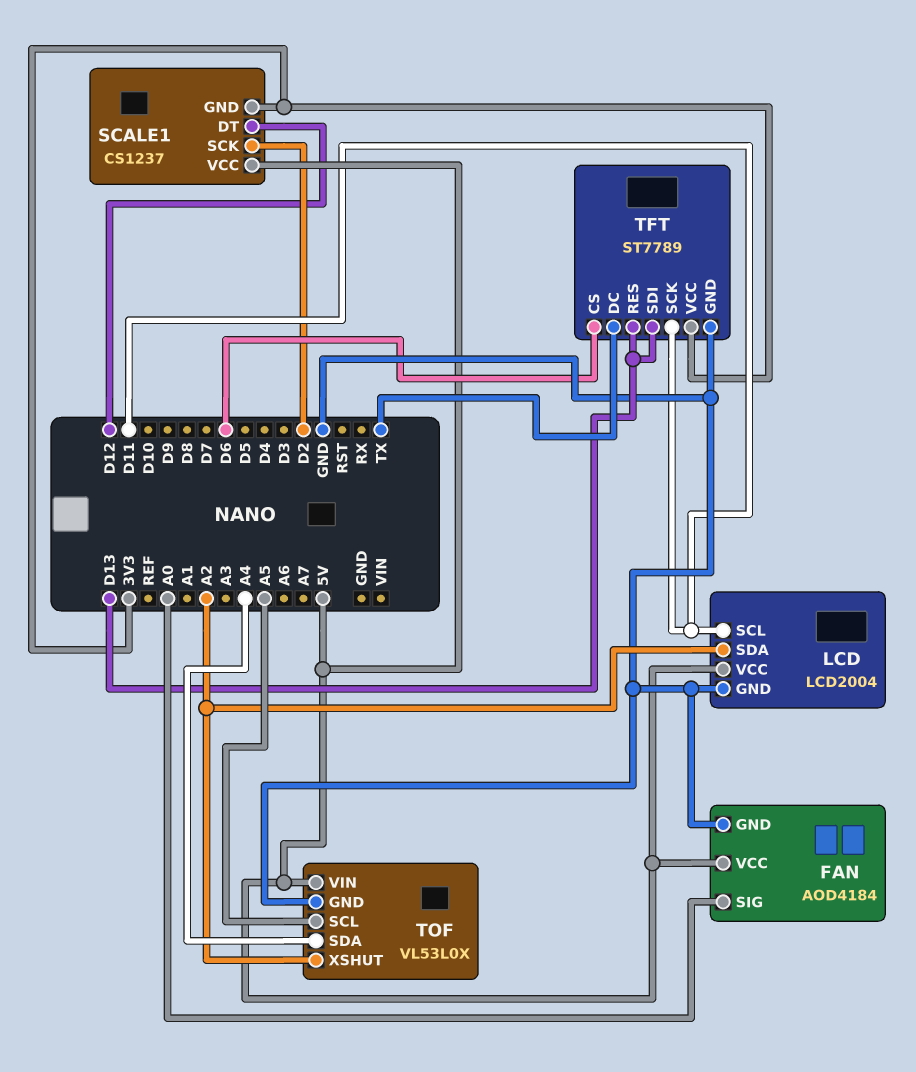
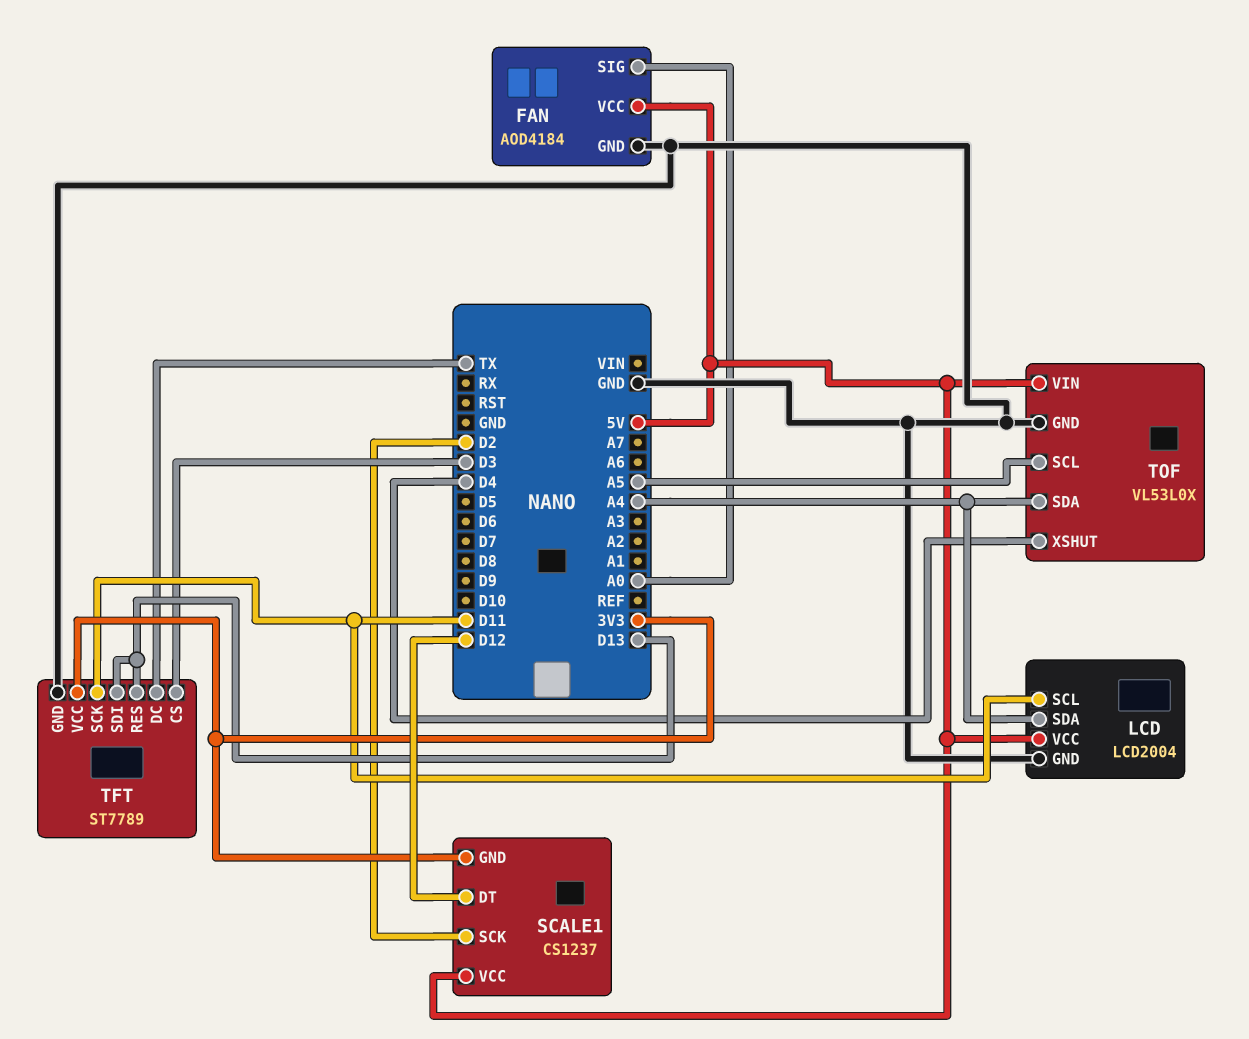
LCD pin SDA: A2 -> A4
TFT pin CS: D6 -> D3
TOF pin XSHUT: A2 -> D4

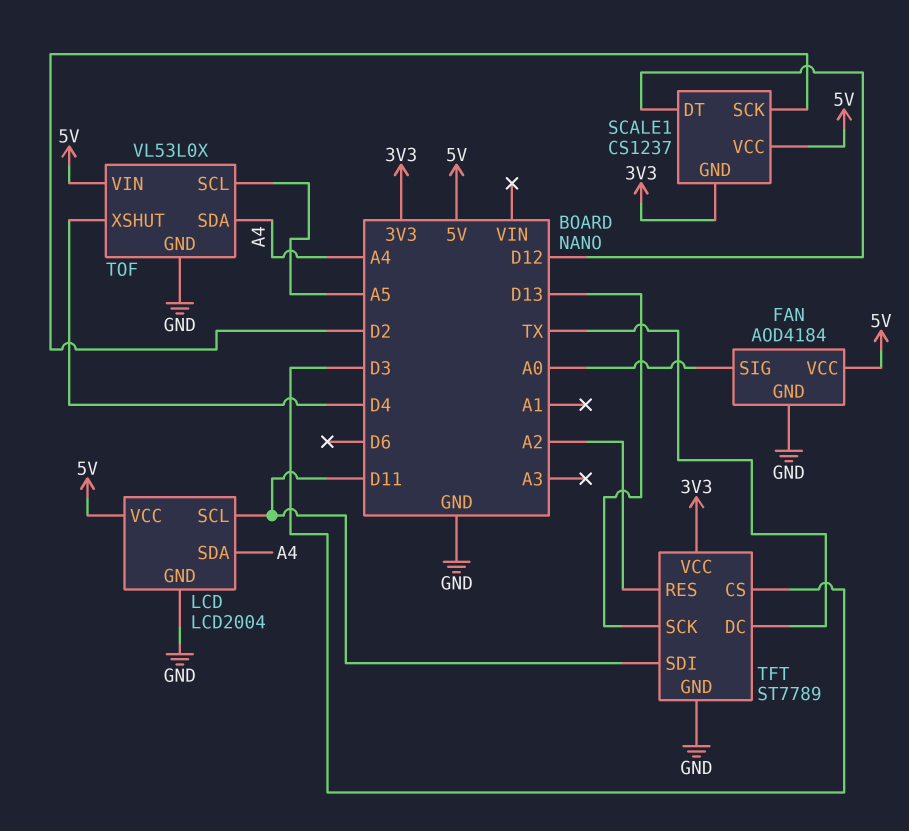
TFT pin RES: D13 -> A2
TFT pin SCK: D11 -> D13
TFT pin SDI: D13 -> D11

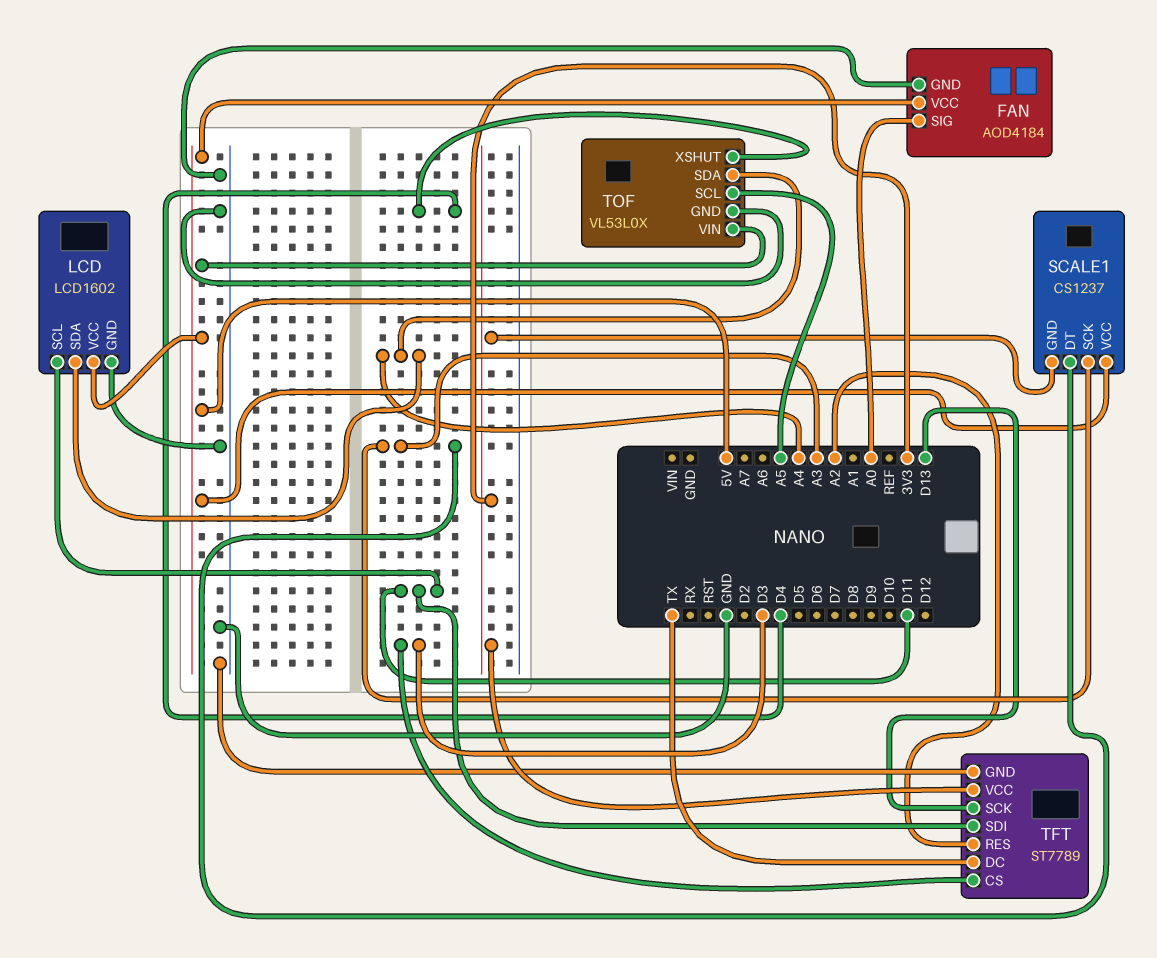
LCD: LCD2004 -> LCD1602
SCALE1 pin DT: D12 -> A3
SCALE1 pin SCK: D2 -> A3

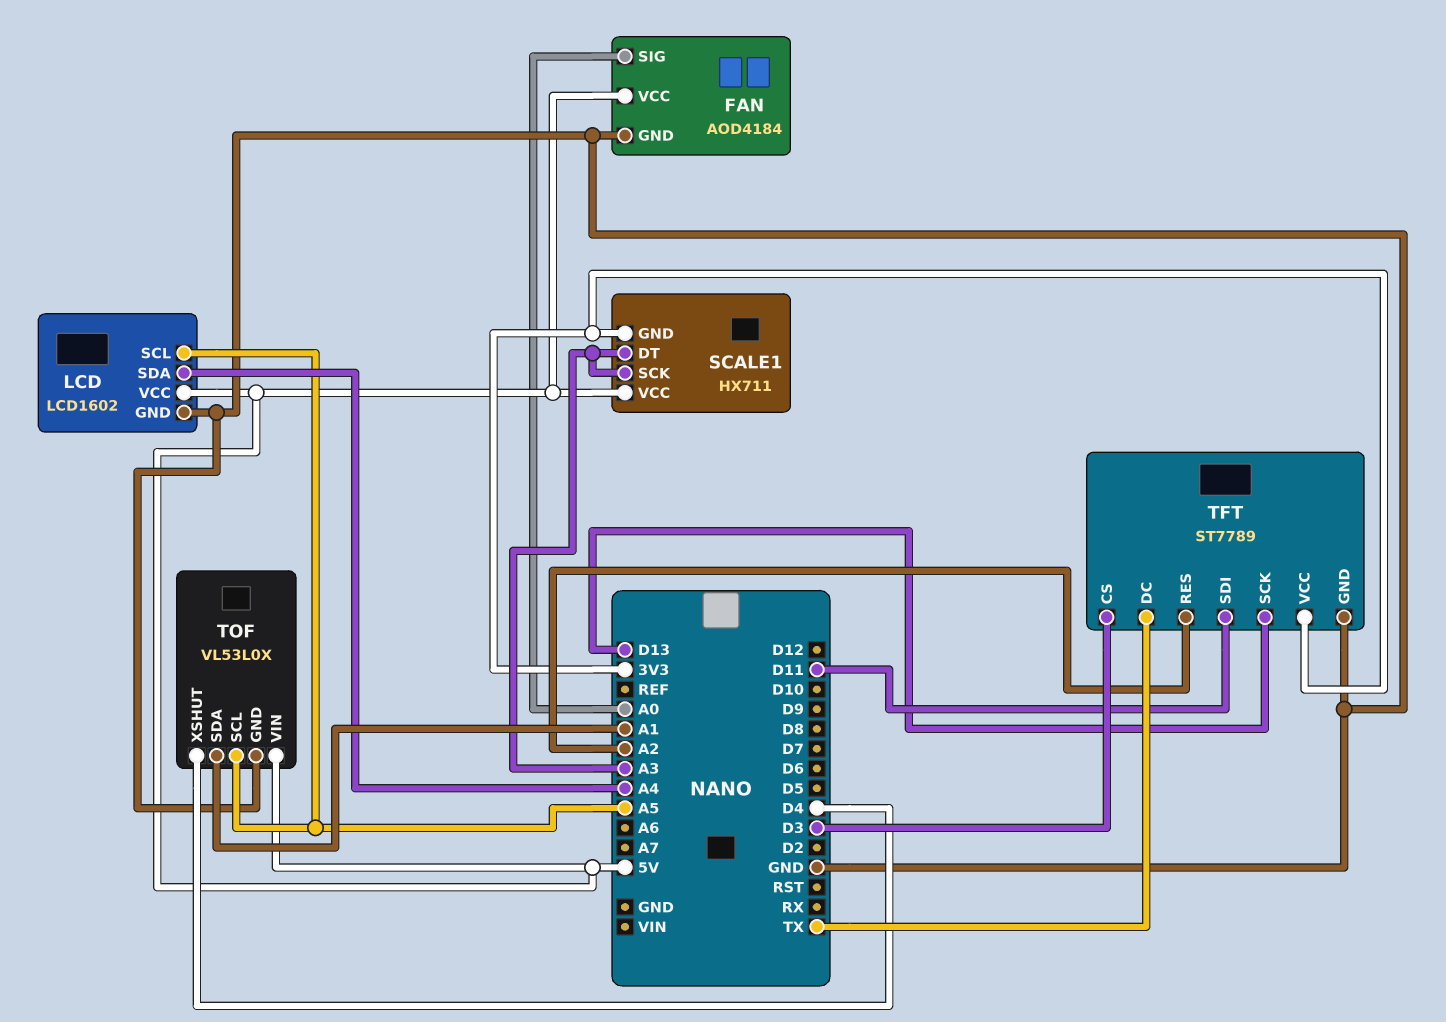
LCD pin SCL: D11 -> A5
SCALE1: CS1237 -> HX711
TOF pin SDA: A4 -> A1

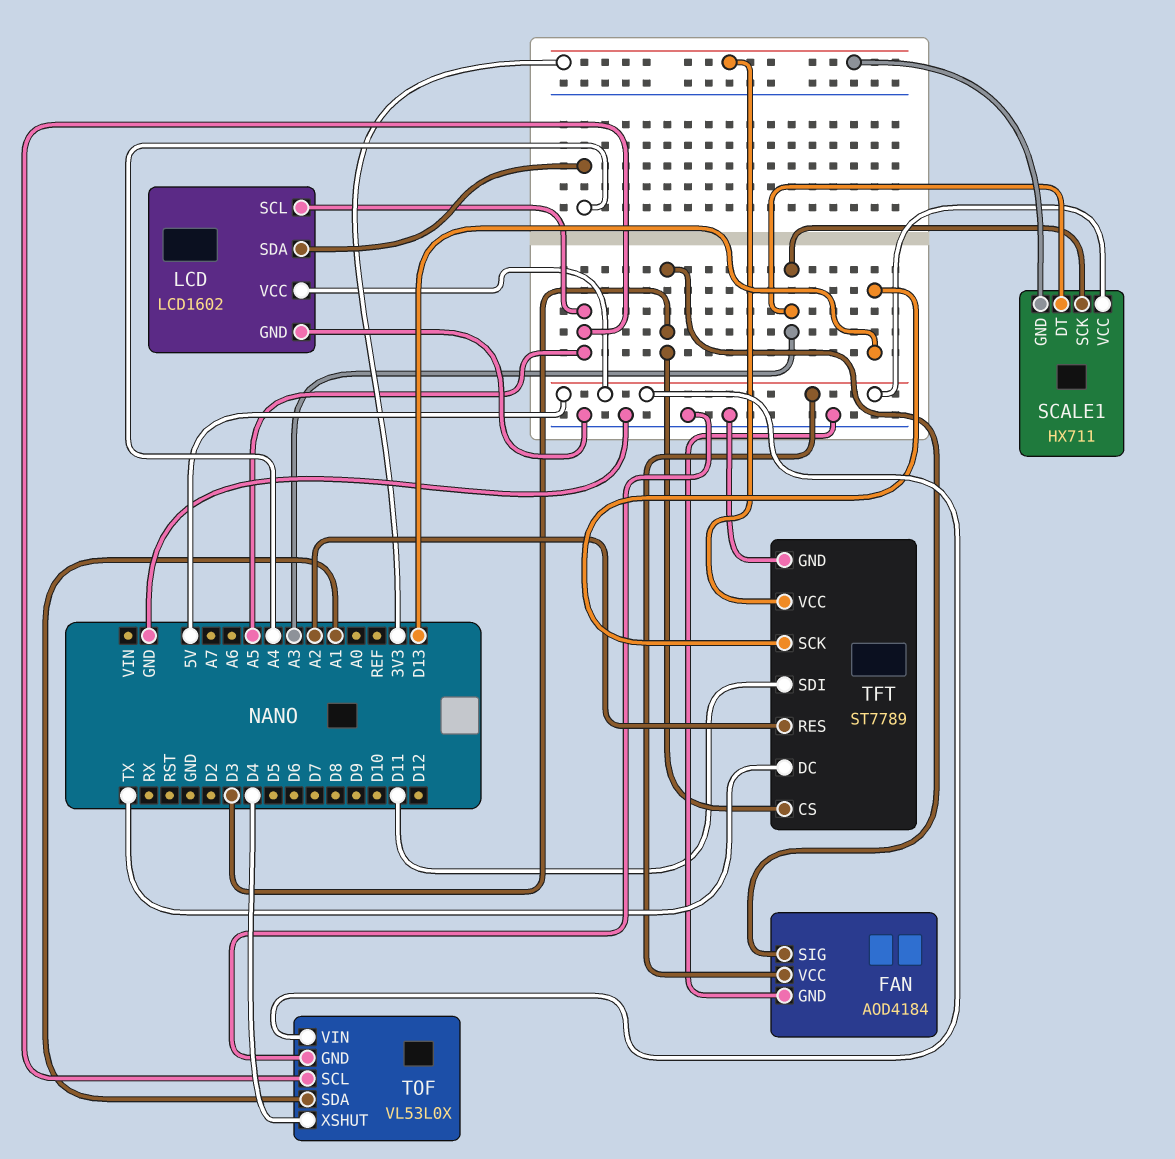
FAN pin SIG: A0 -> D3

